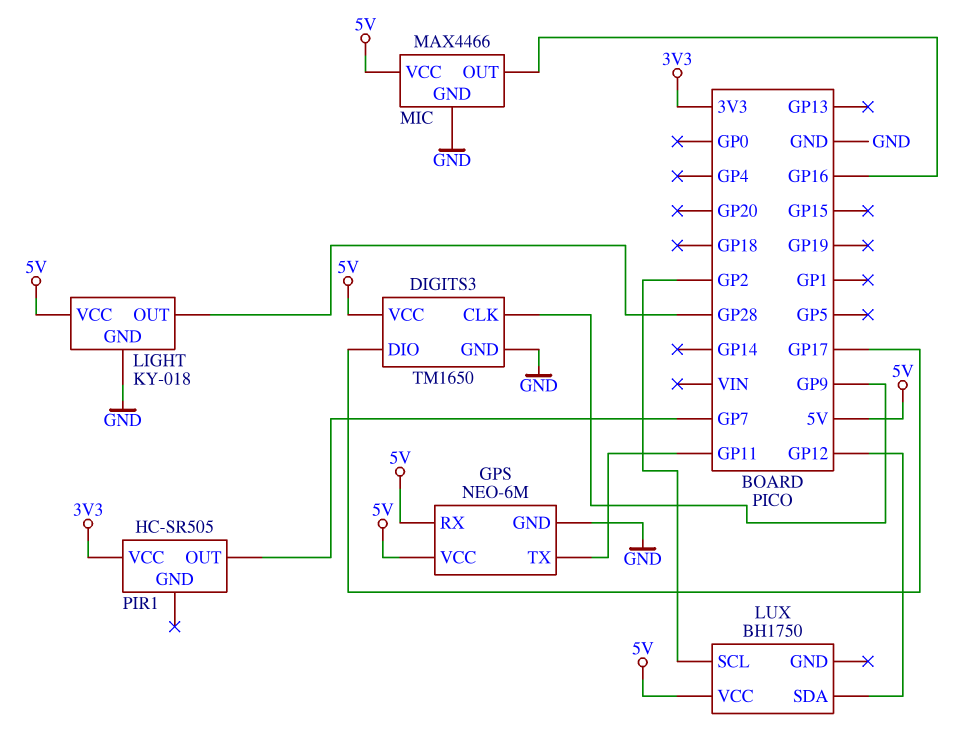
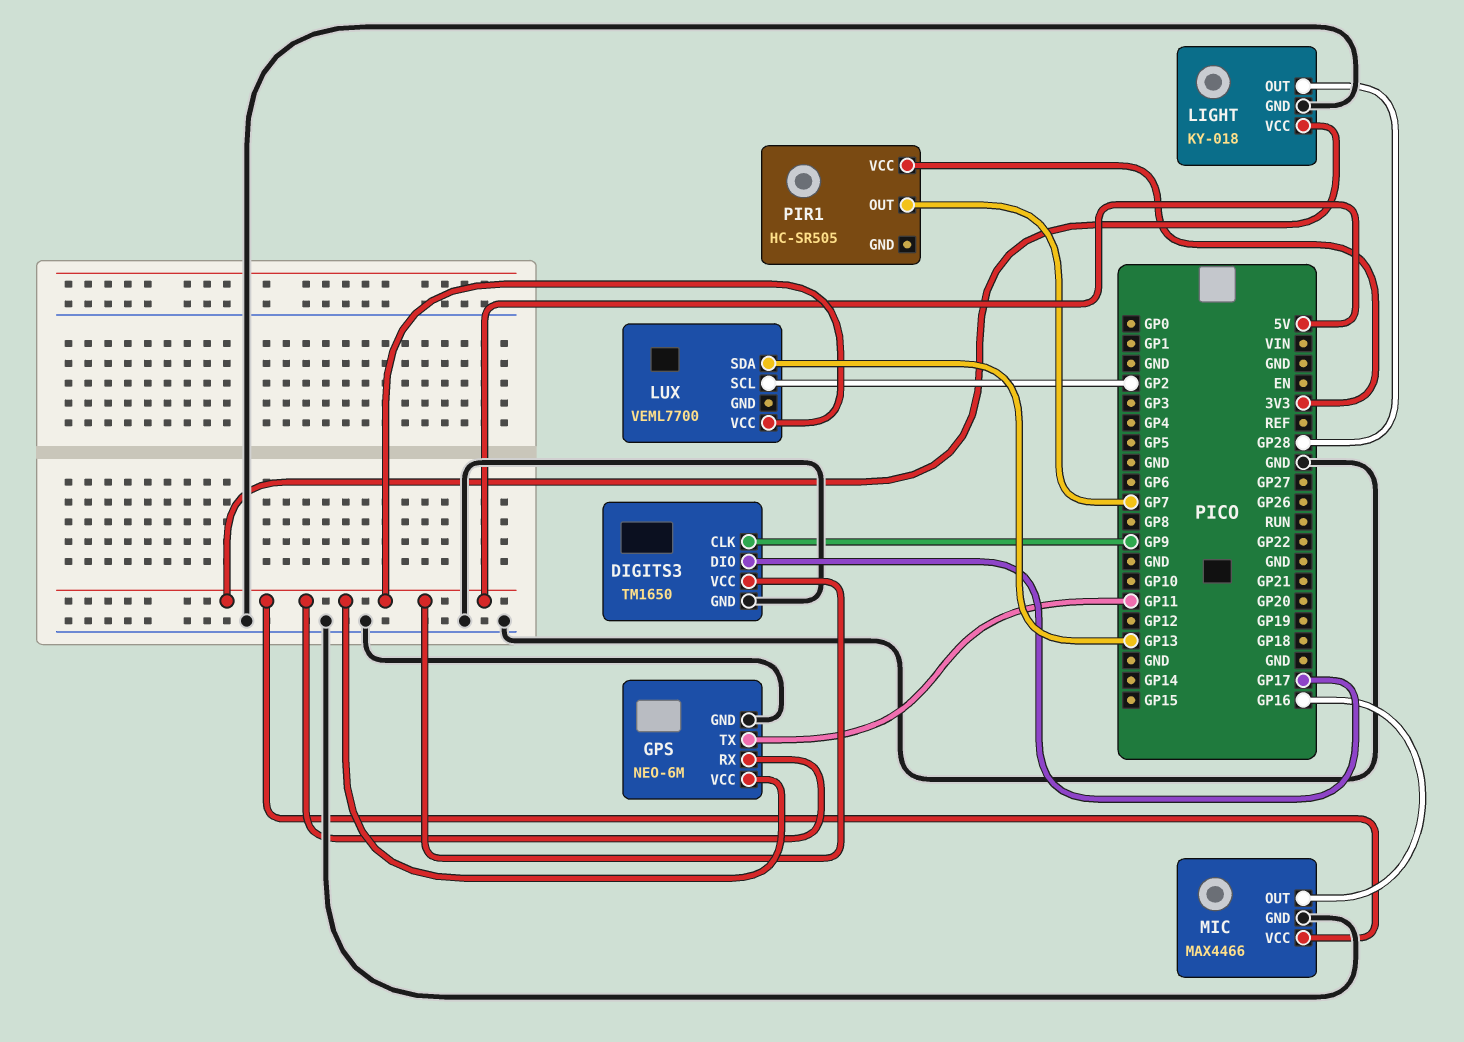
LUX: BH1750 -> VEML7700
LUX pin SDA: GP12 -> GP13

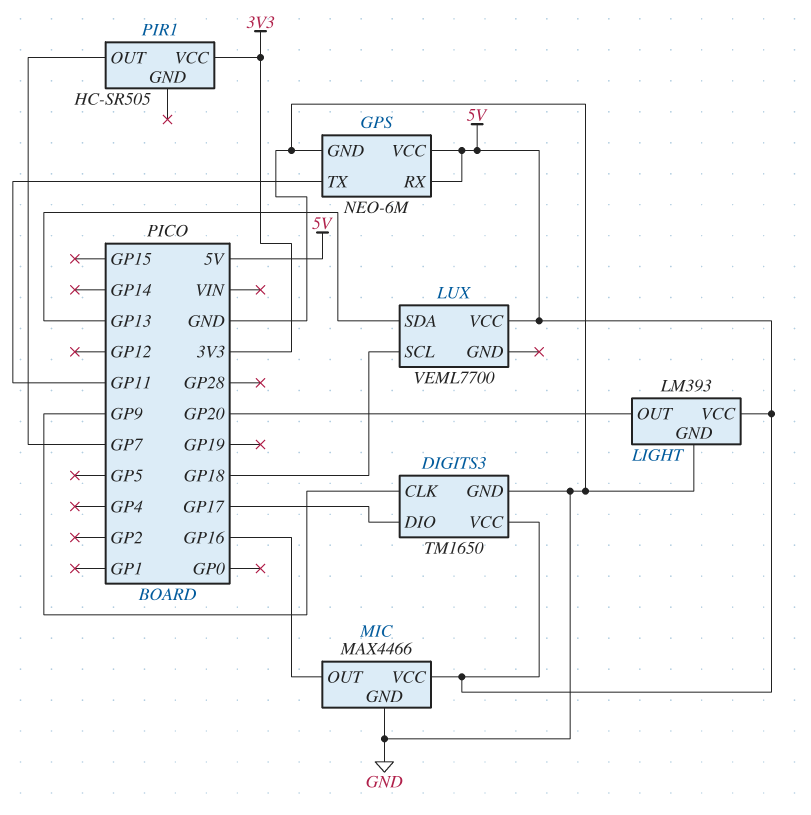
LIGHT: KY-018 -> LM393
LIGHT pin OUT: GP28 -> GP20
LUX pin SCL: GP2 -> GP18

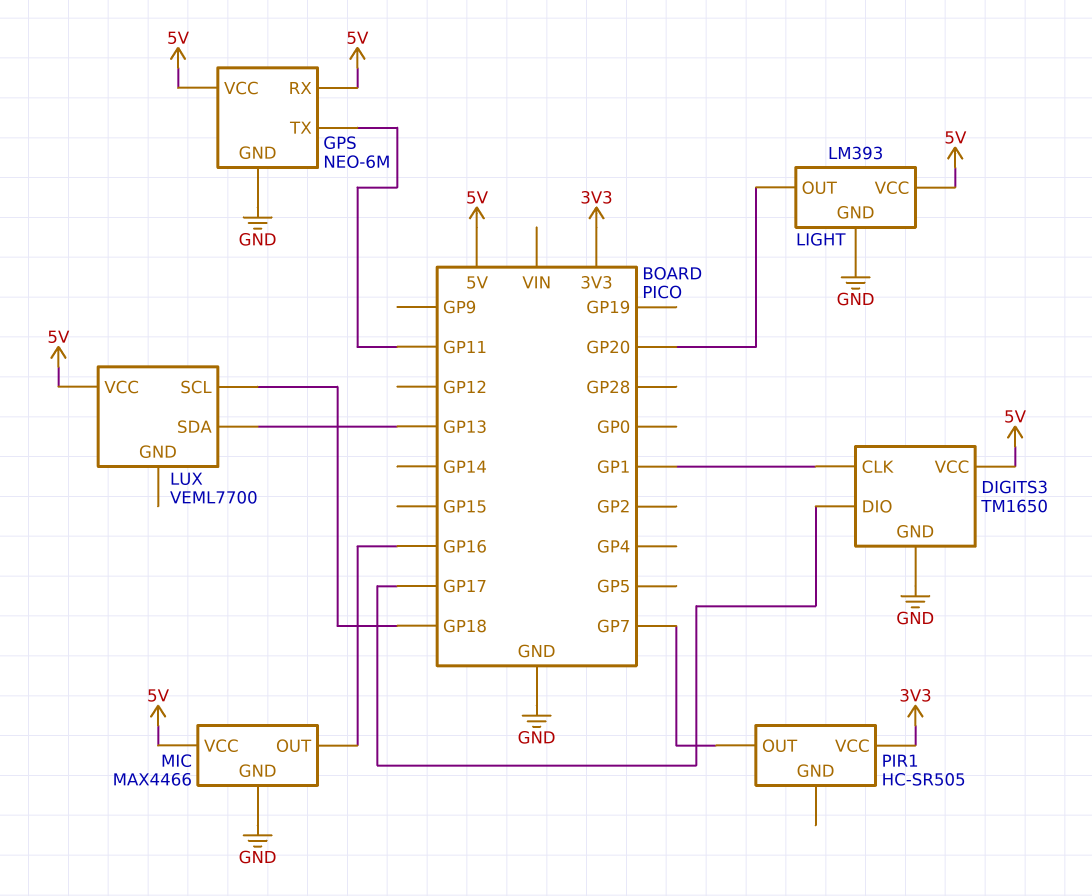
DIGITS3 pin CLK: GP9 -> GP1

